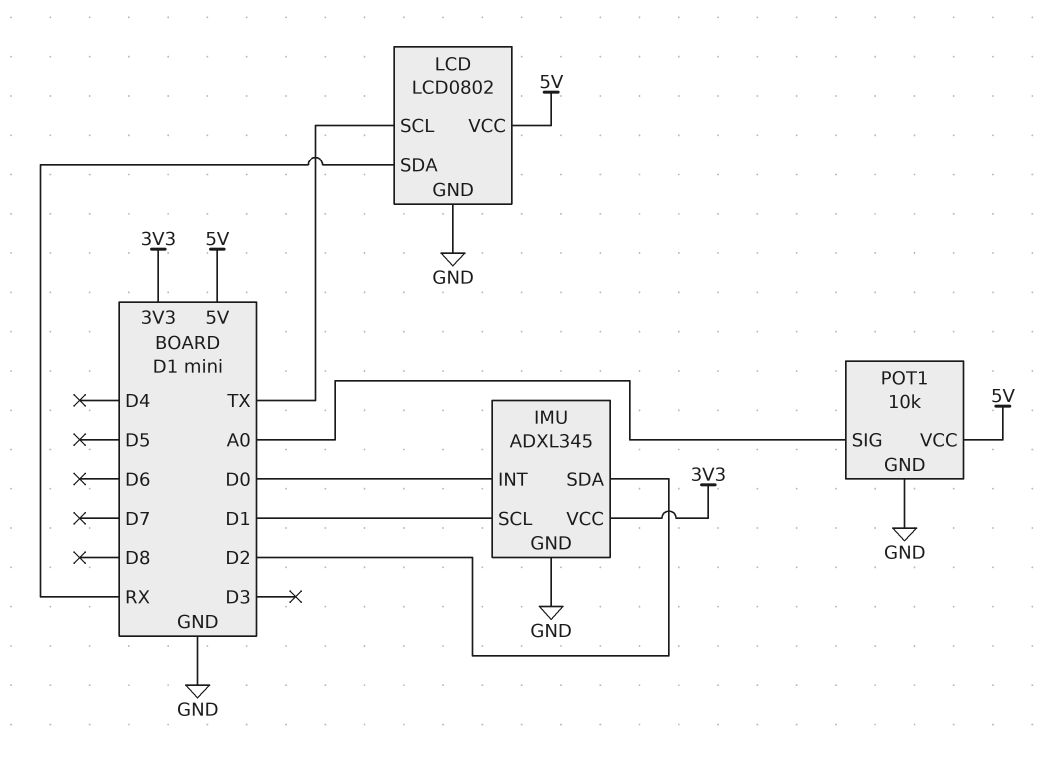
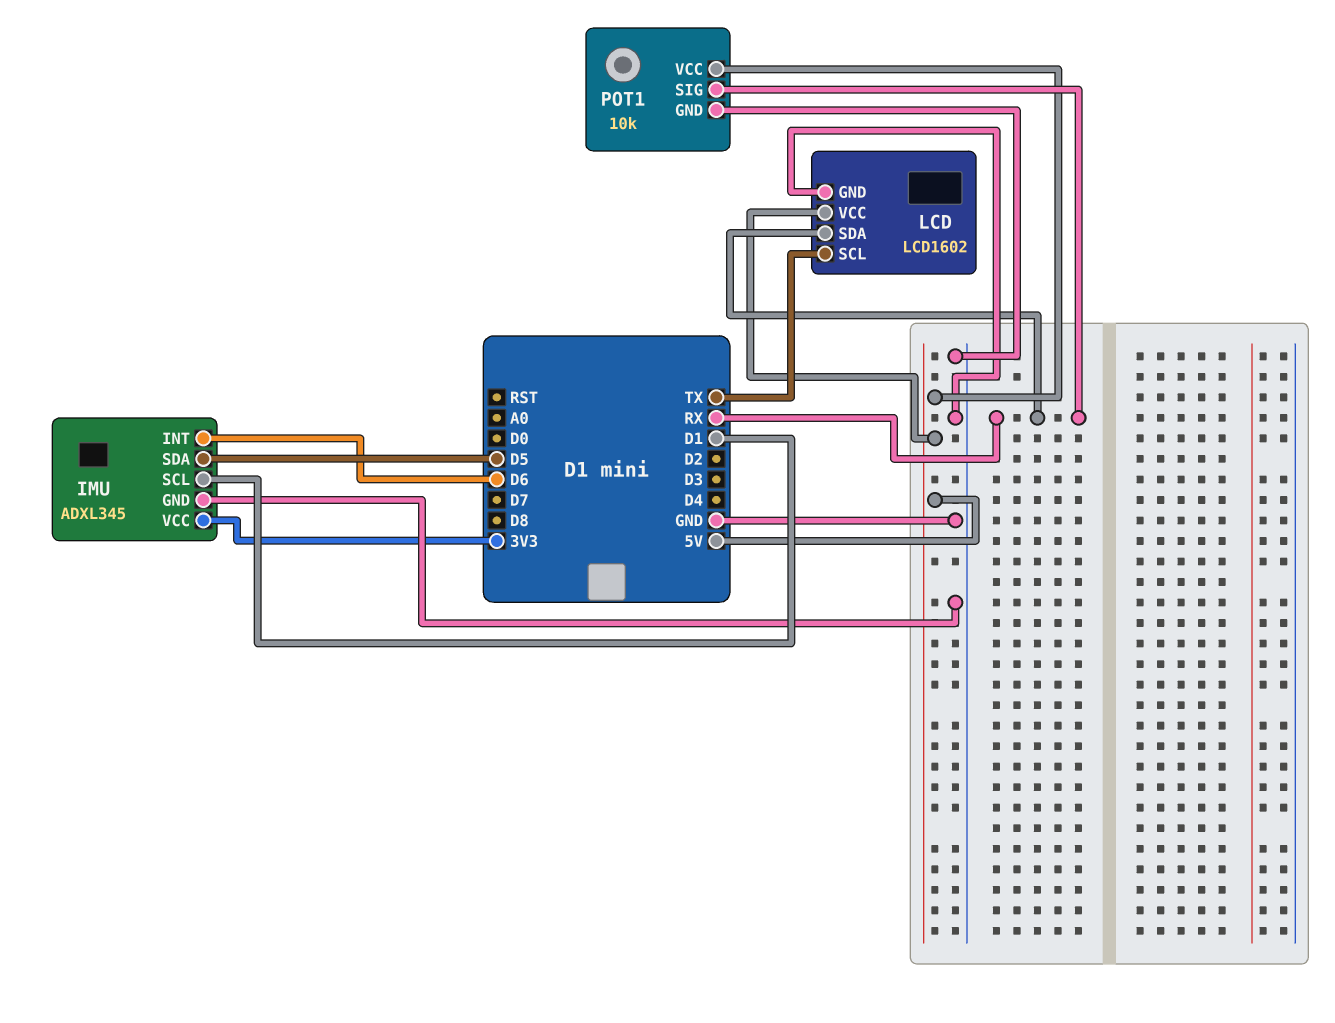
IMU pin INT: D0 -> D6
IMU pin SDA: D2 -> D5
LCD: LCD0802 -> LCD1602
POT1 pin SIG: A0 -> RX

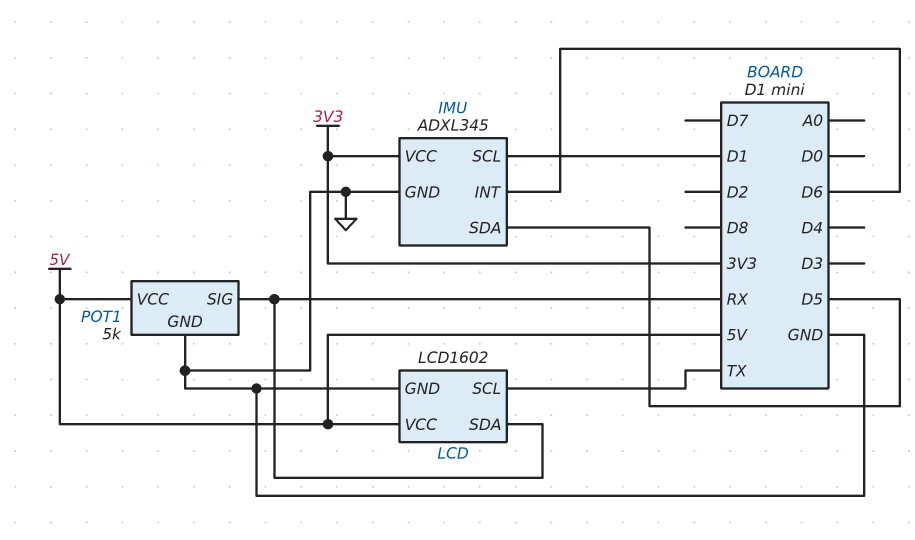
POT1: 10k -> 5k

